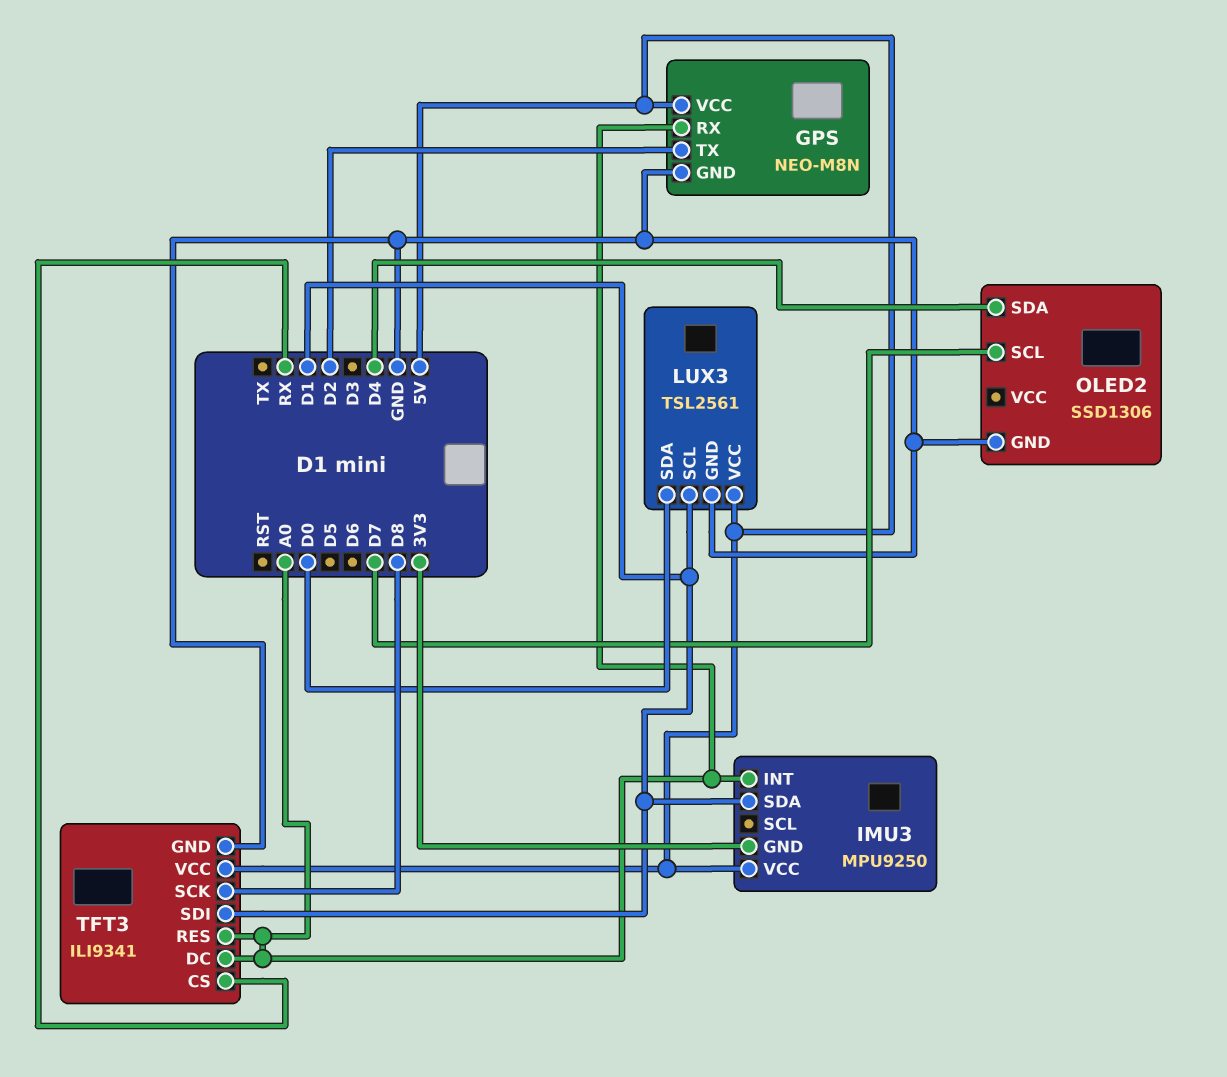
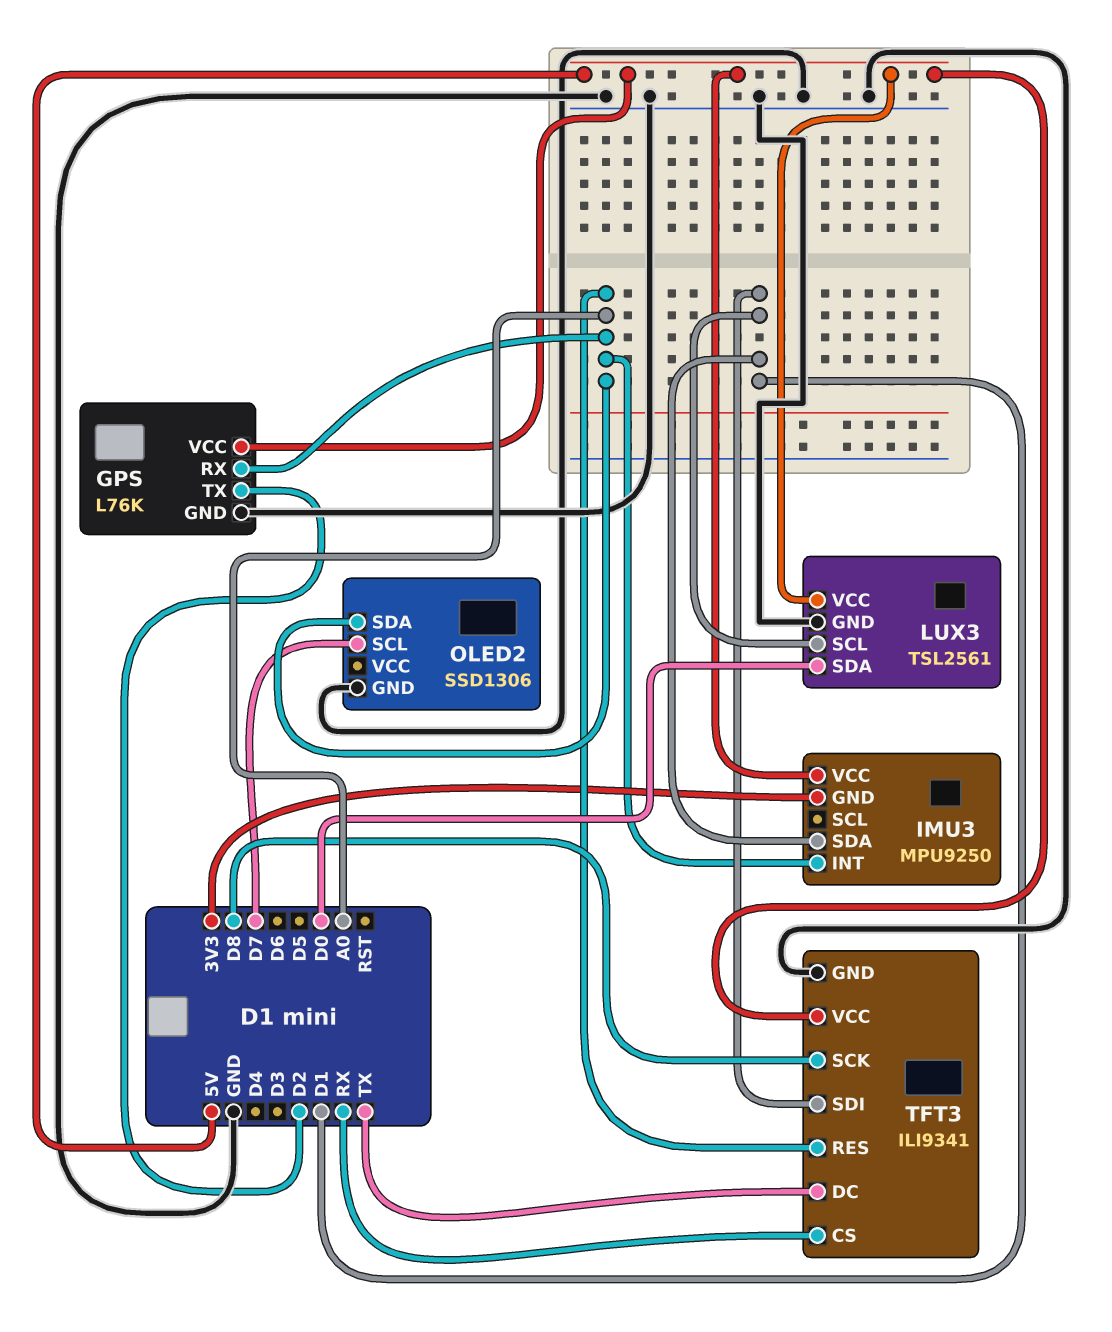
GPS: NEO-M8N -> L76K
OLED2 pin SDA: D4 -> A0
TFT3 pin DC: A0 -> TX

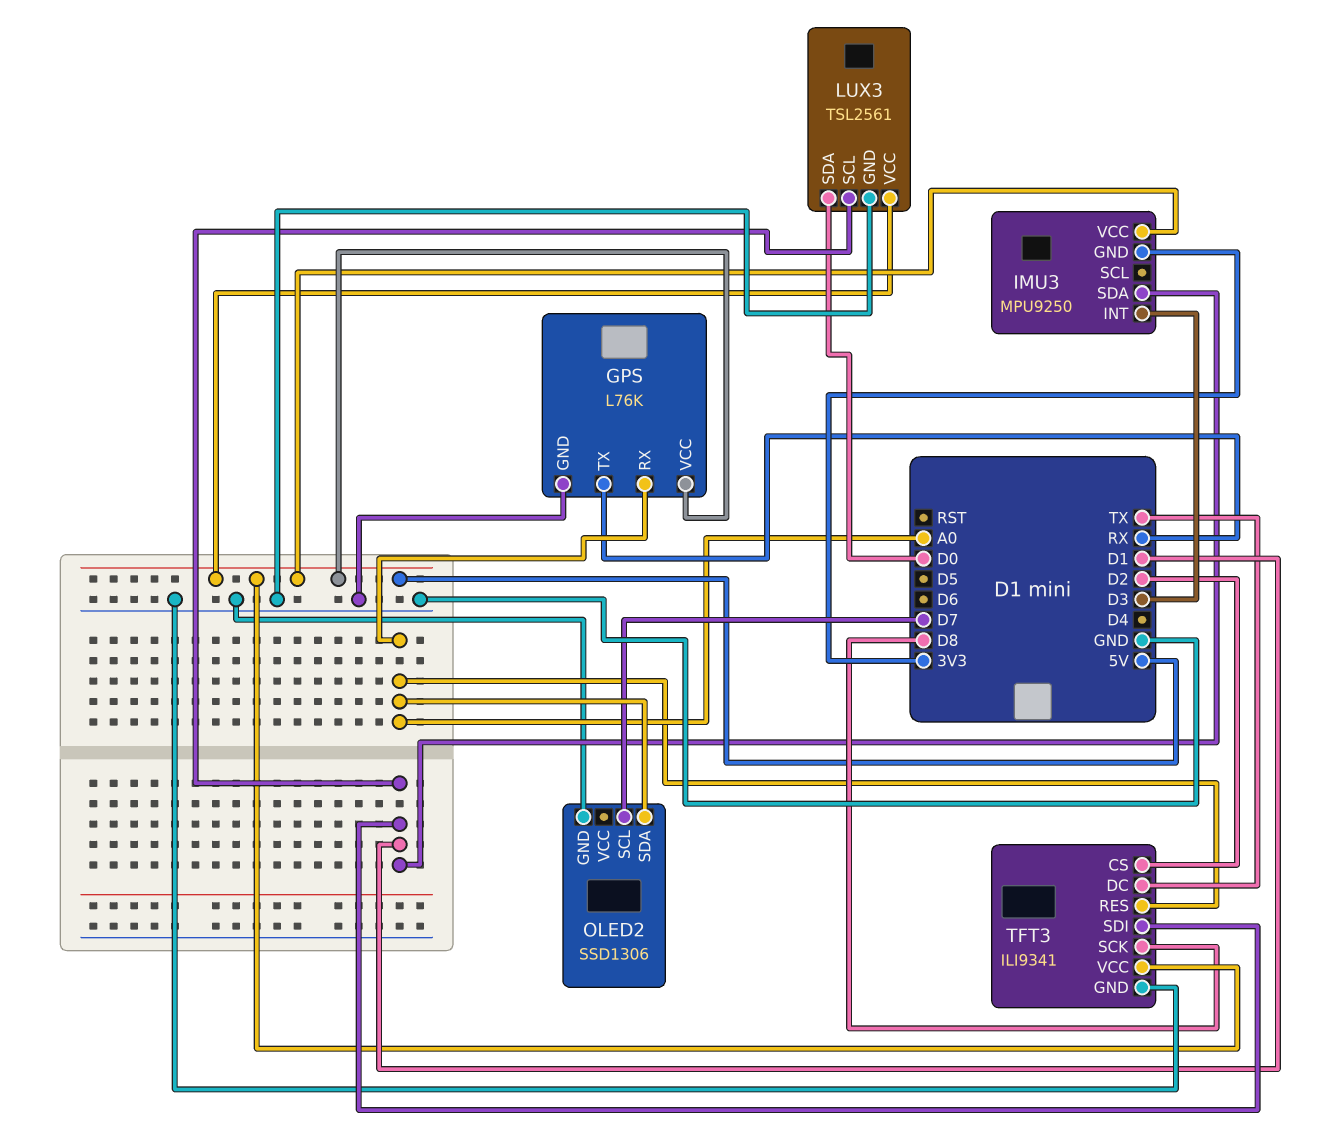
GPS pin TX: D2 -> RX
IMU3 pin INT: A0 -> D3
TFT3 pin CS: RX -> D2

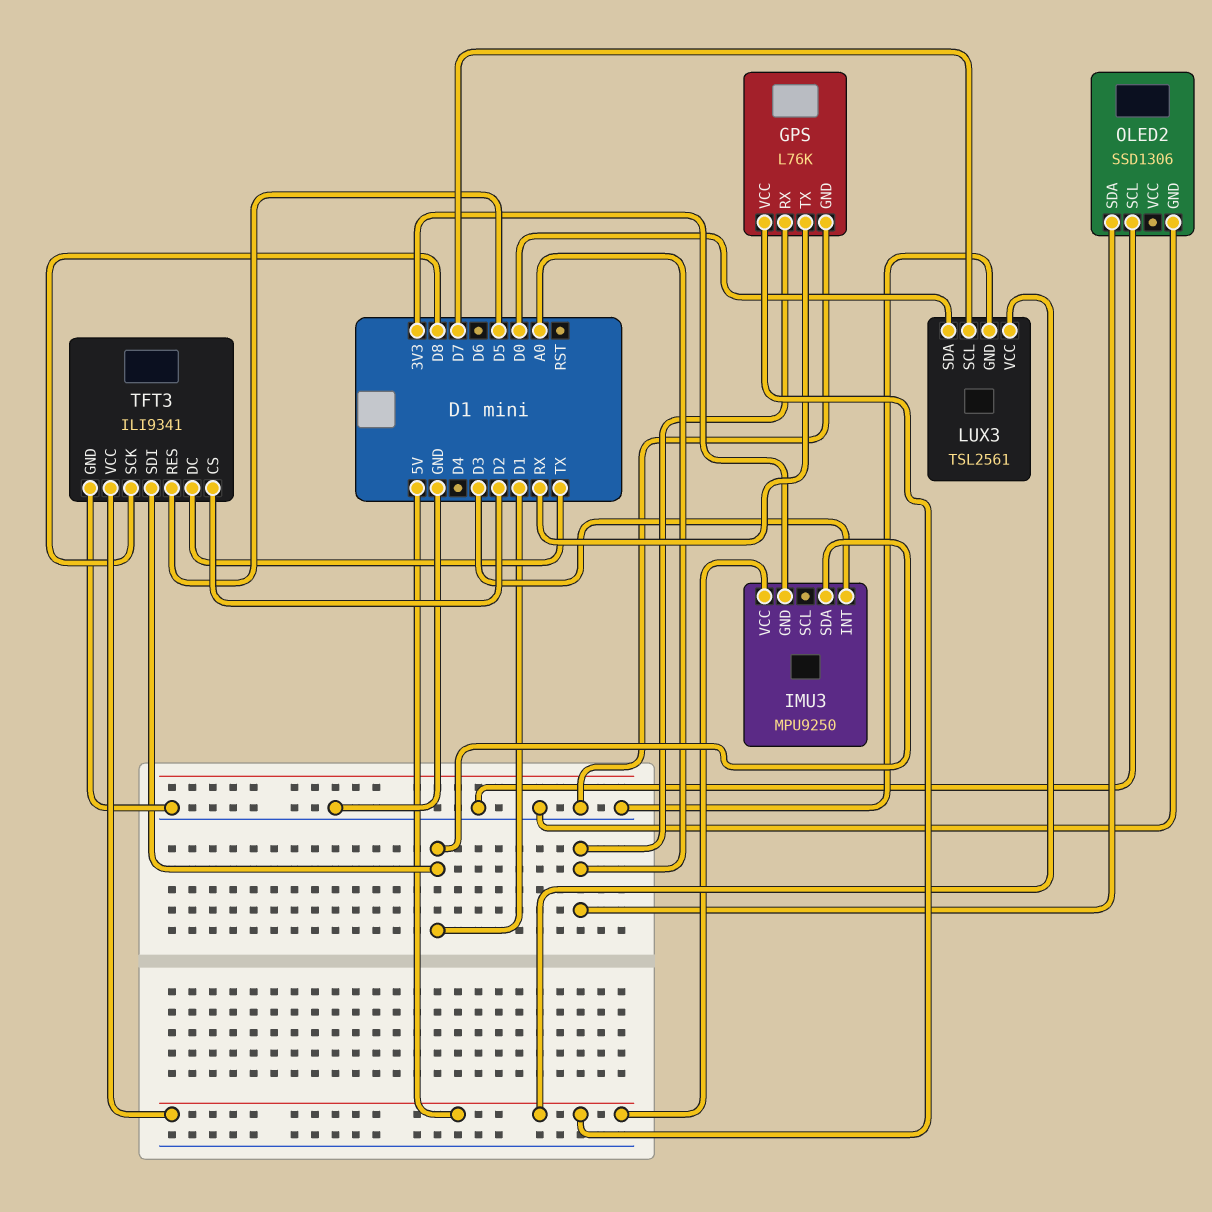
LUX3 pin SCL: D1 -> D7
OLED2 pin SCL: D7 -> GND
TFT3 pin RES: A0 -> D5

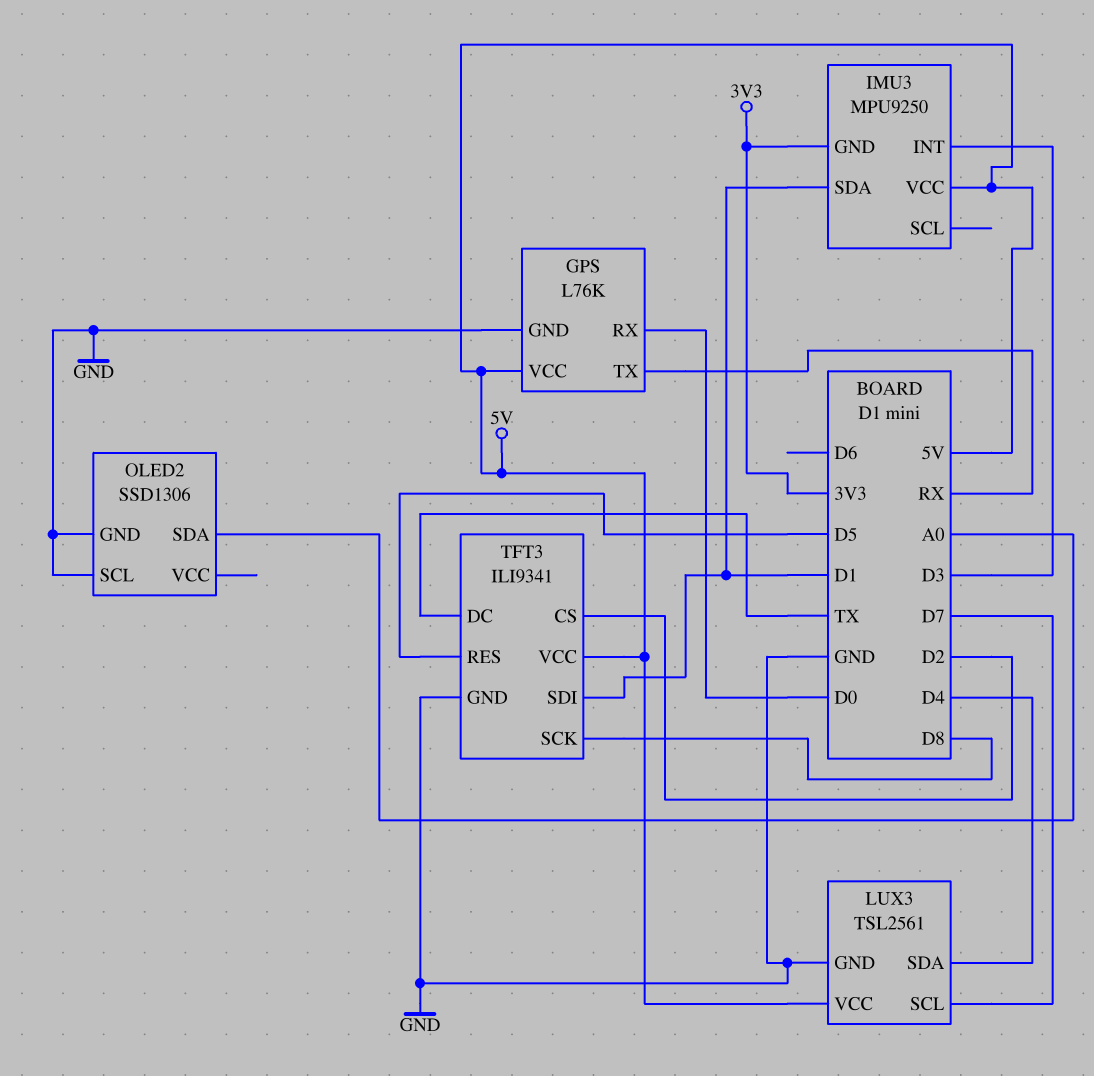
GPS pin RX: A0 -> D0
LUX3 pin SDA: D0 -> D4

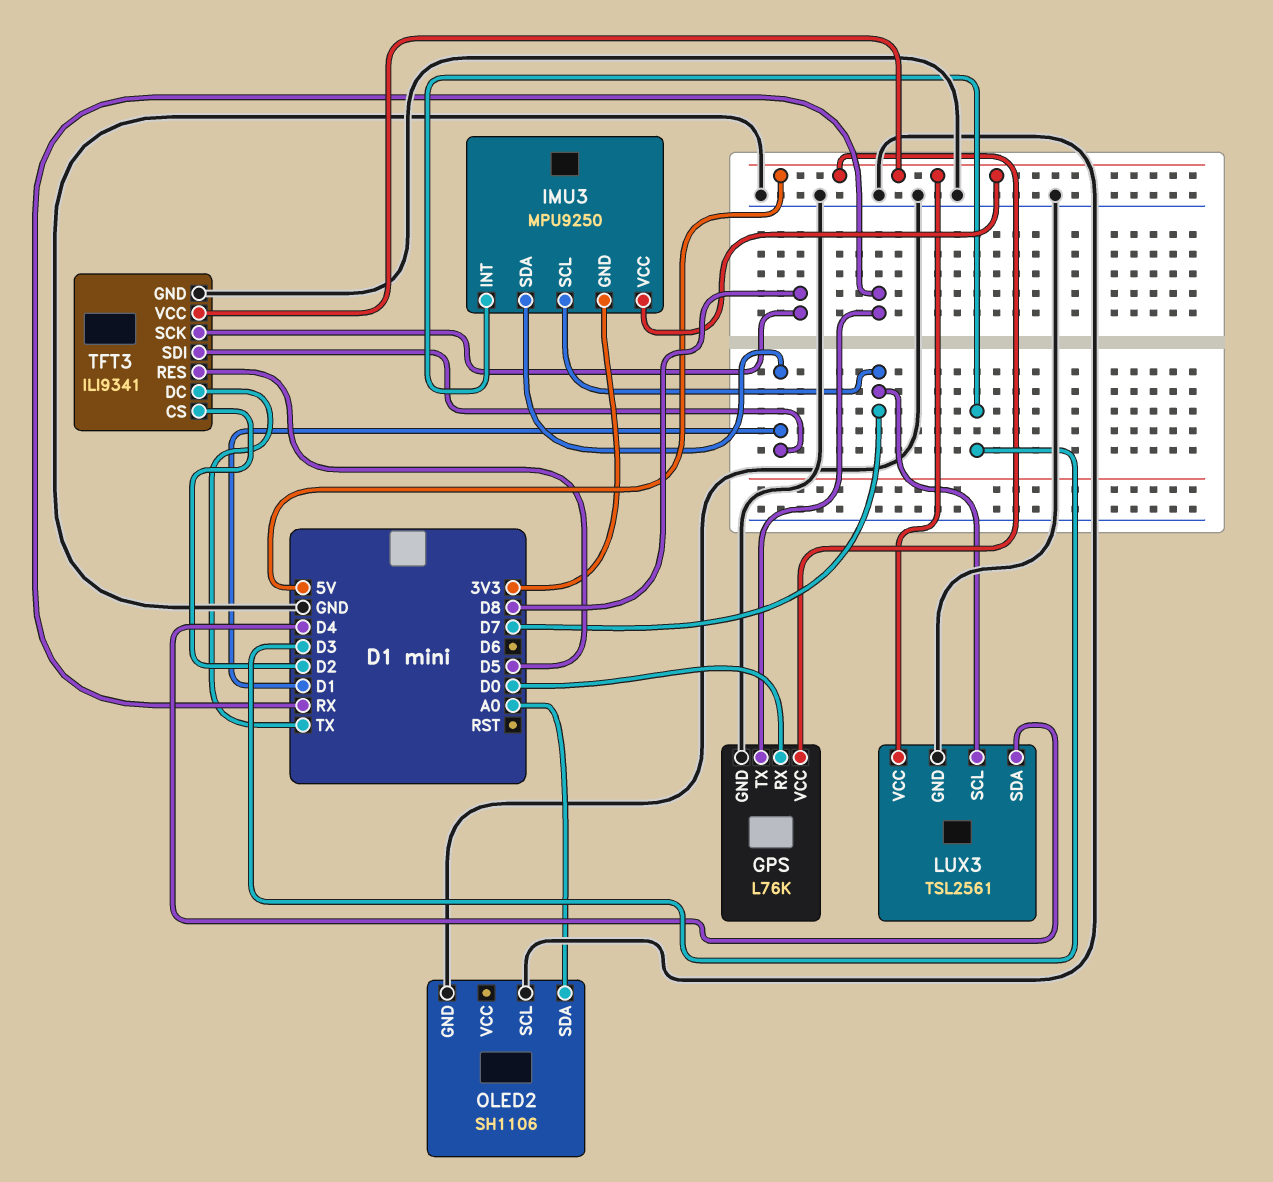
IMU3 pin SCL: none -> D7
OLED2: SSD1306 -> SH1106

